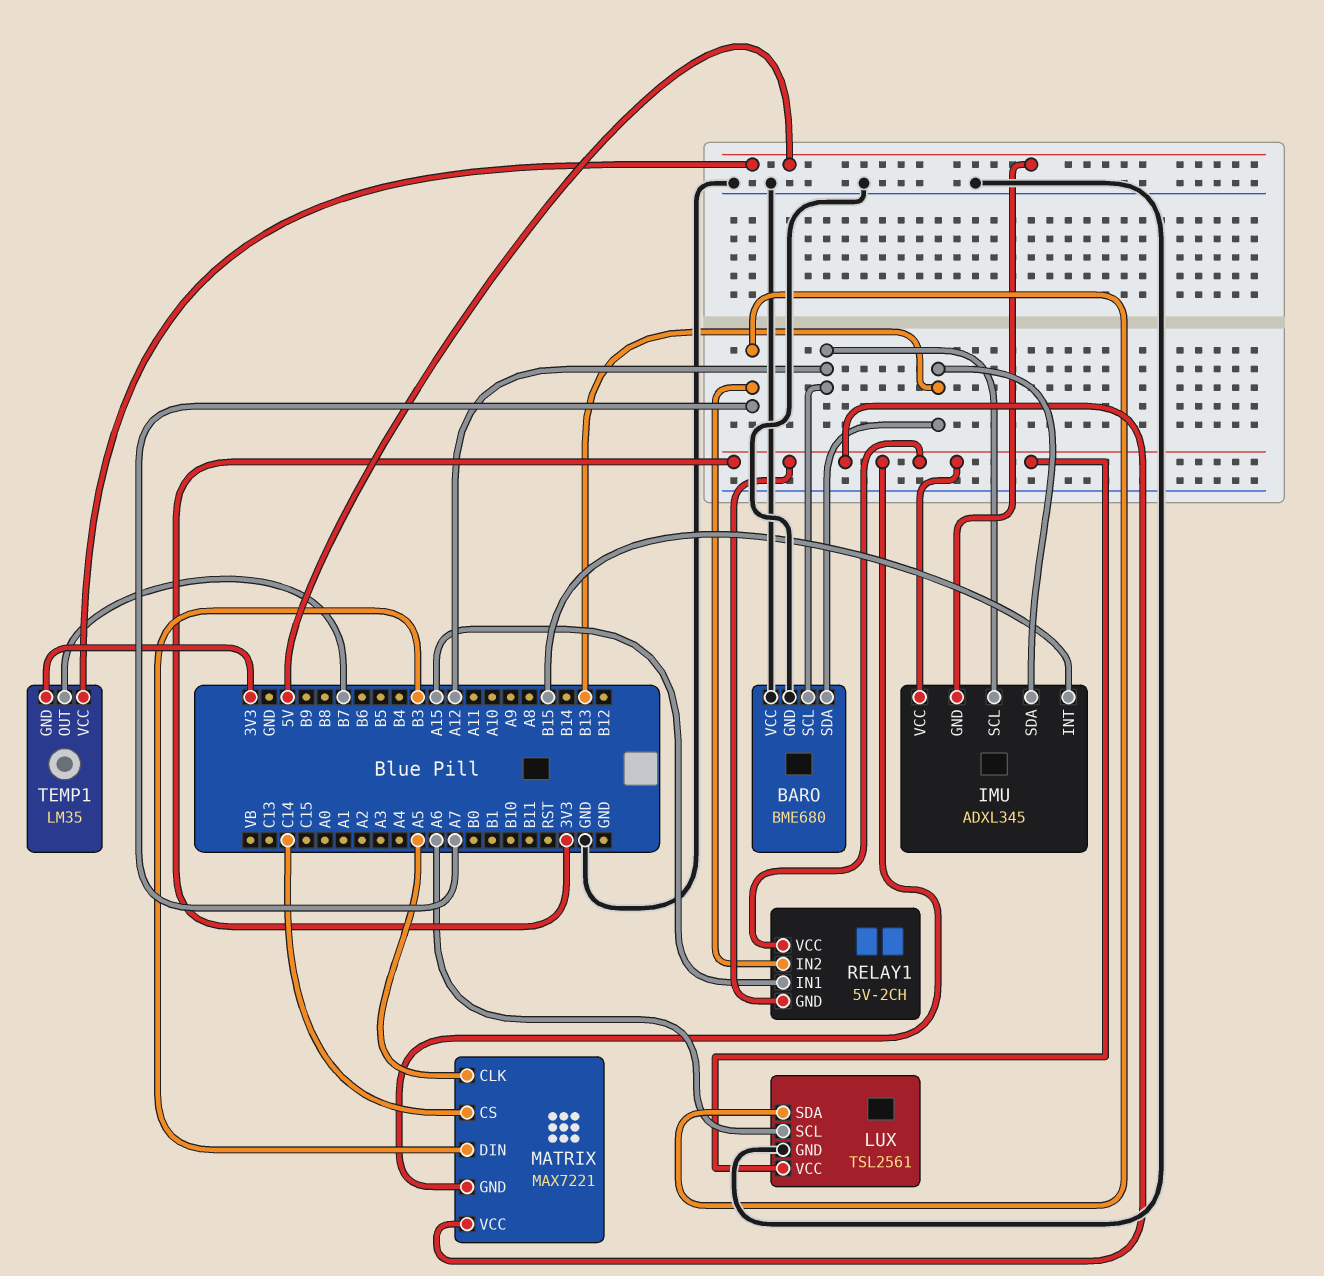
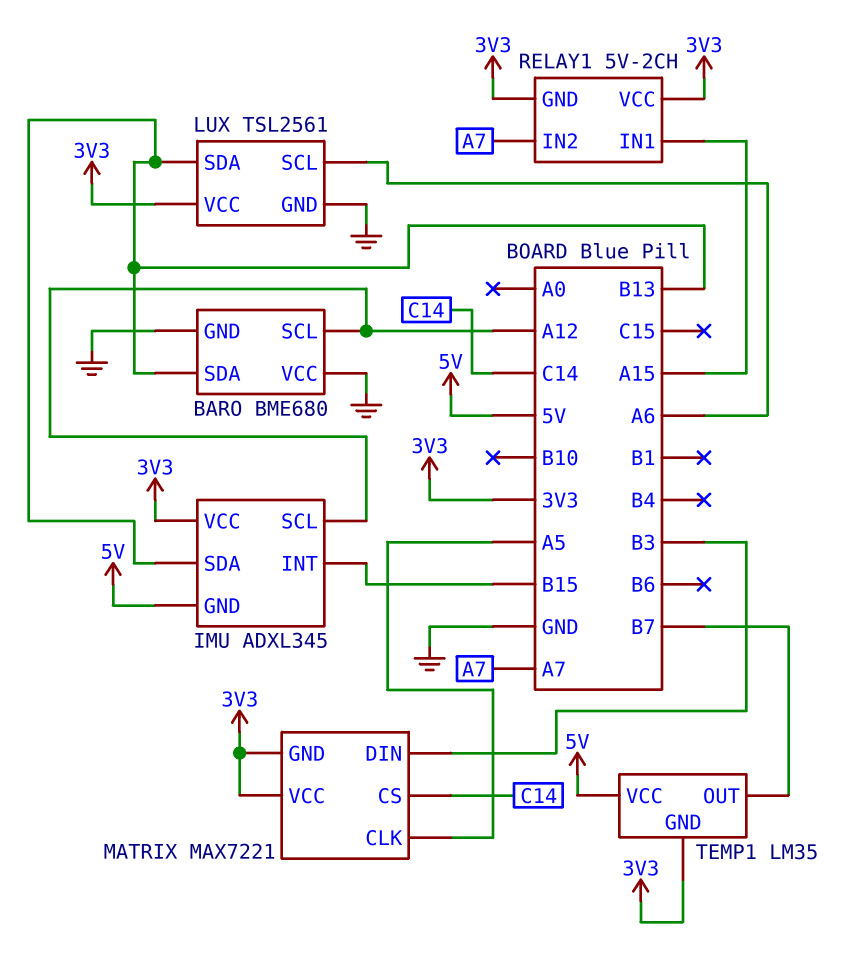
LUX pin SDA: A7 -> B13

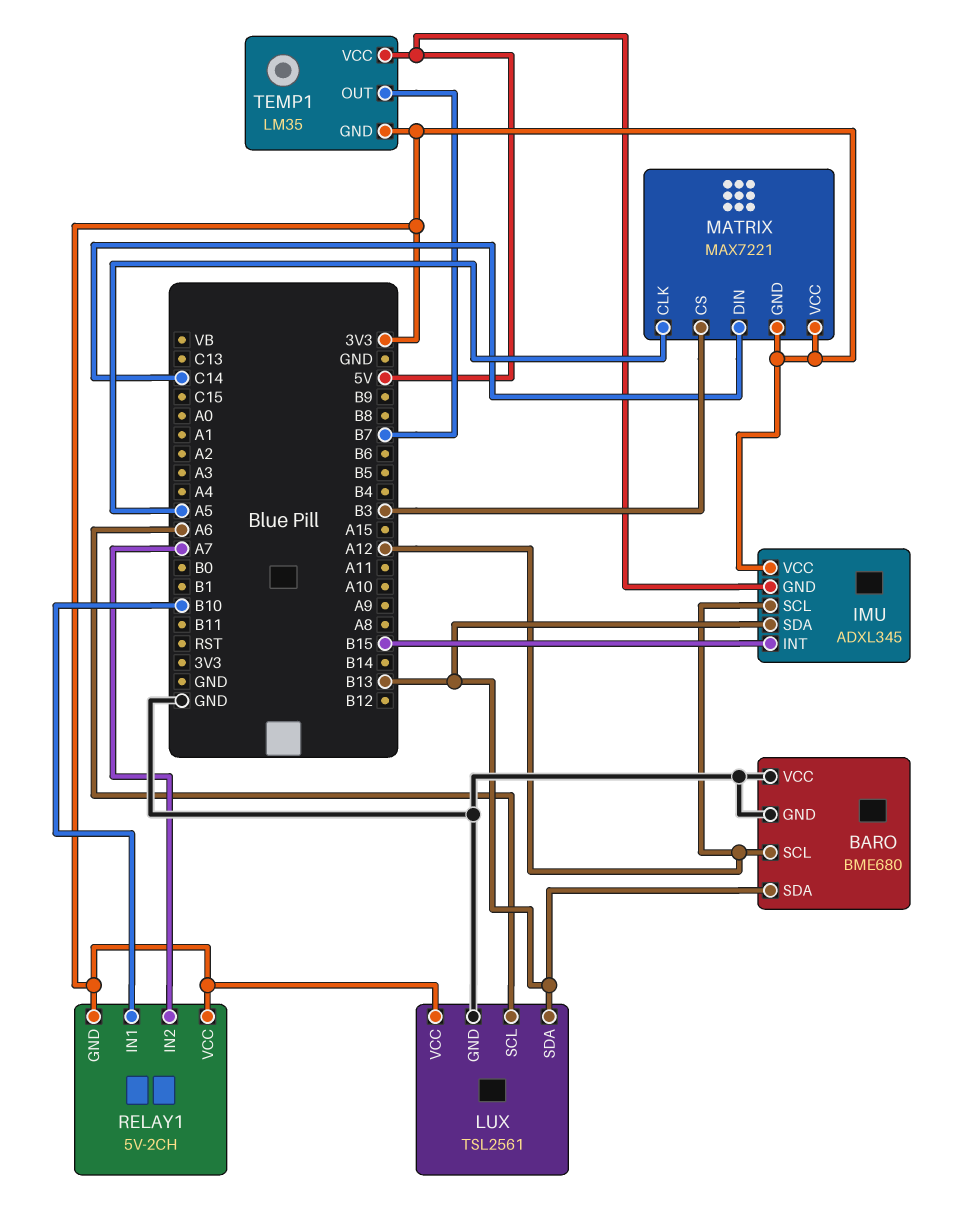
MATRIX pin CS: C14 -> B3
MATRIX pin DIN: B3 -> C14
RELAY1 pin IN1: A15 -> B10

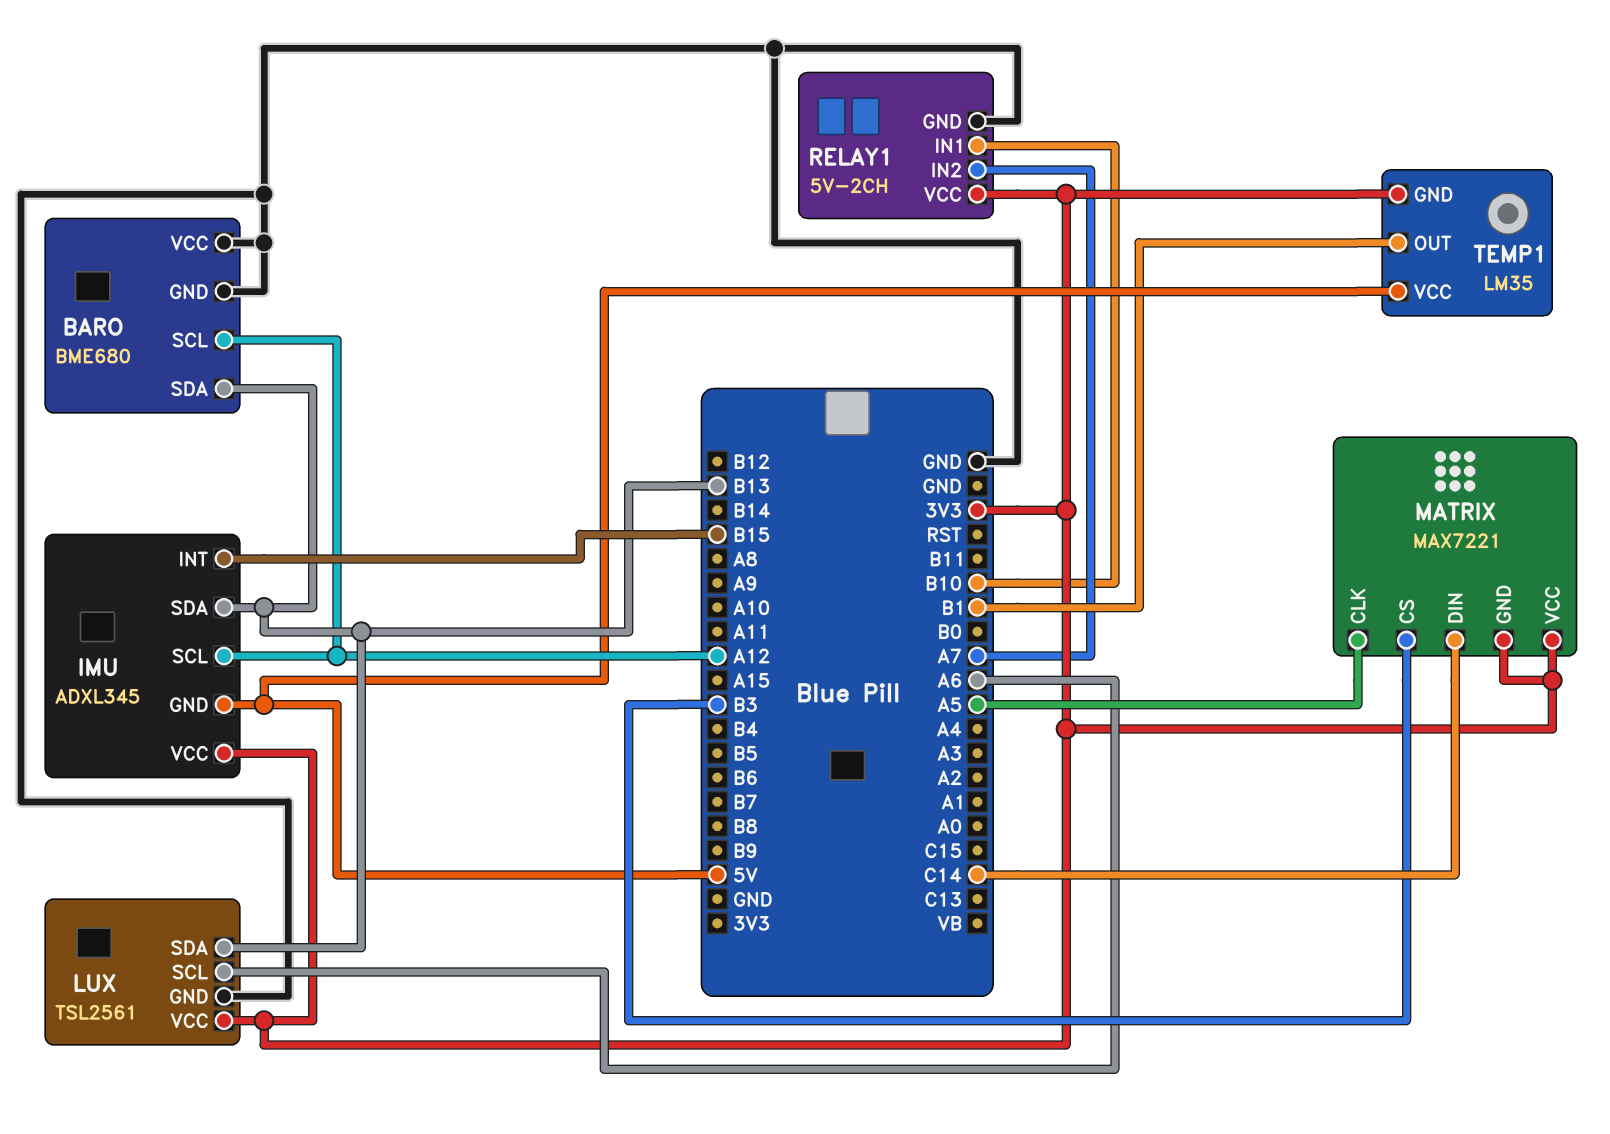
RELAY1 pin GND: 3V3 -> GND
TEMP1 pin OUT: B7 -> B1

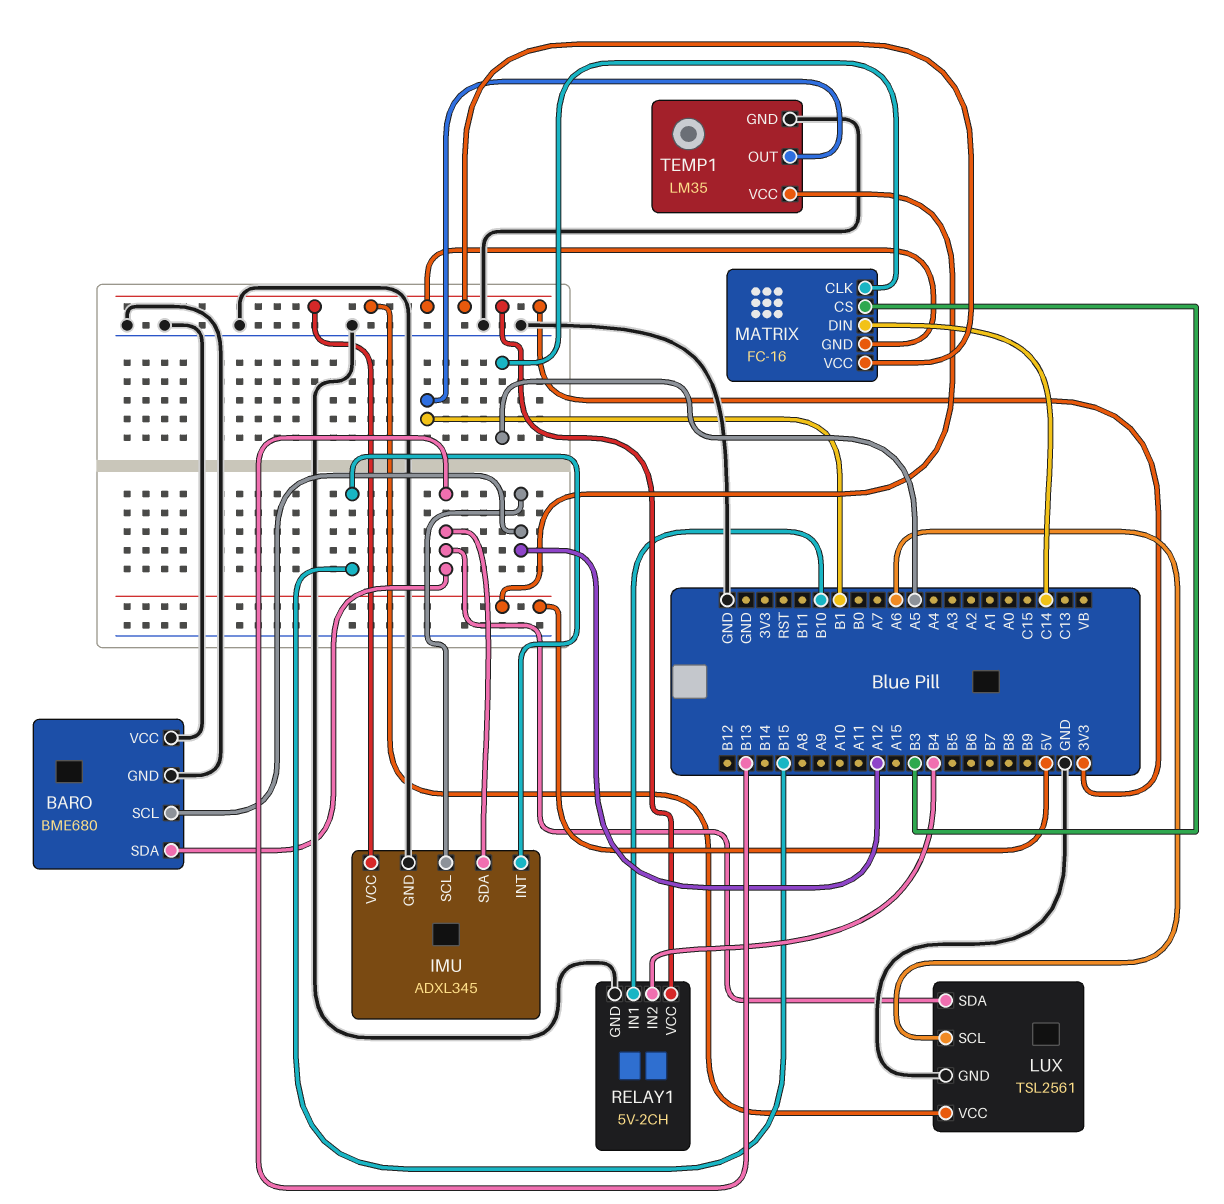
IMU pin GND: 5V -> GND
MATRIX: MAX7221 -> FC-16
RELAY1 pin IN2: A7 -> B4
TEMP1 pin GND: 3V3 -> GND

